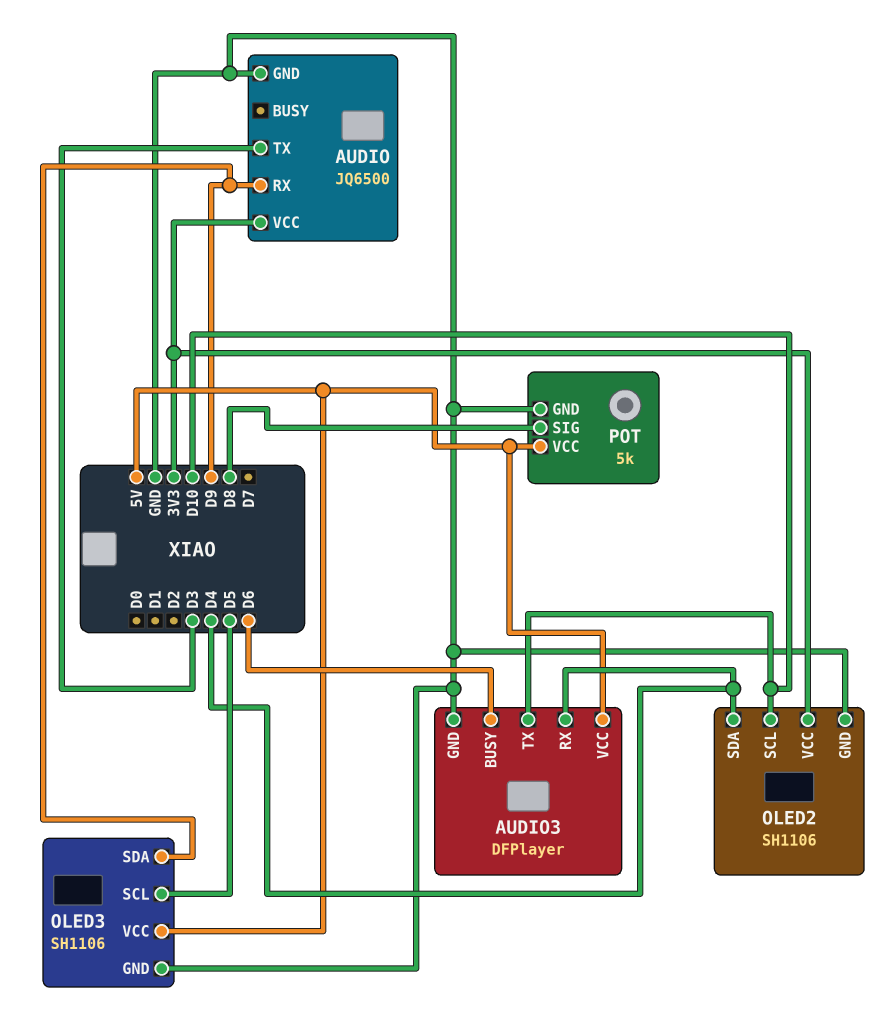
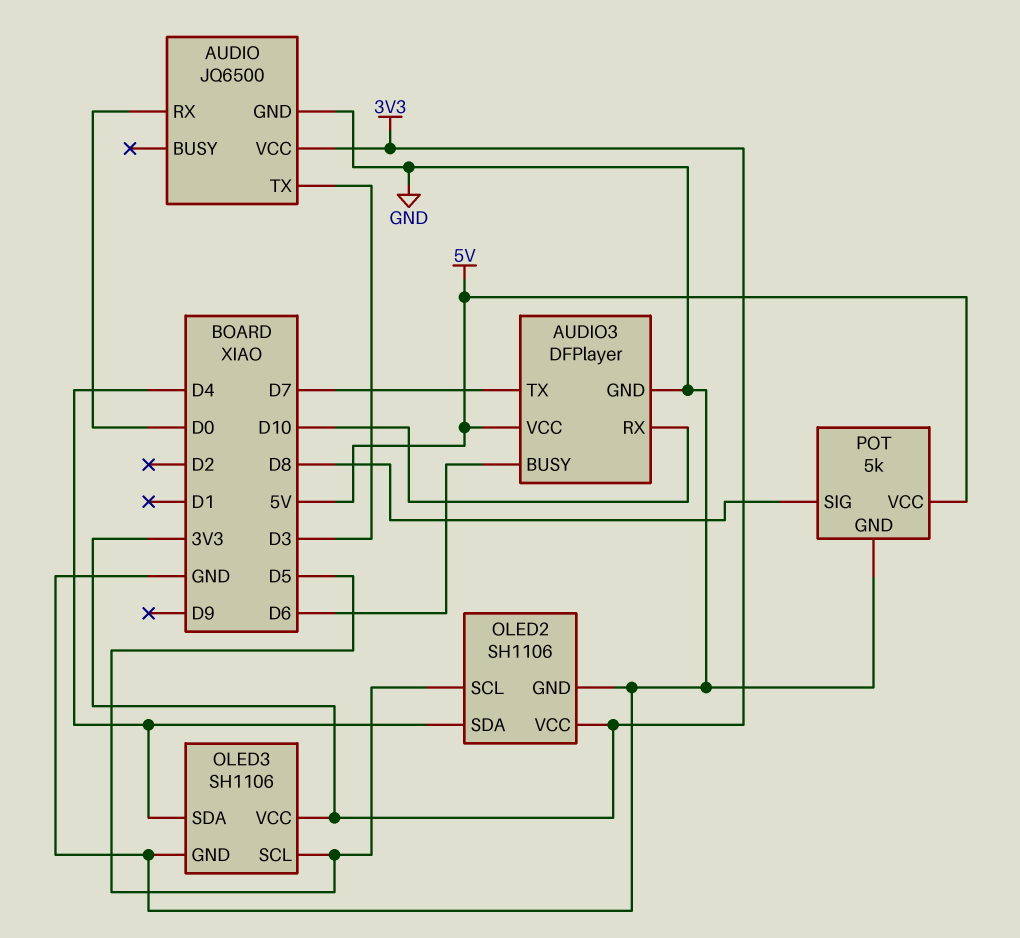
AUDIO pin RX: D9 -> D0
AUDIO3 pin RX: D4 -> D10
AUDIO3 pin TX: D10 -> D7
OLED2 pin SCL: D10 -> D5
OLED3 pin SDA: D9 -> D4
OLED3 pin VCC: 5V -> 3V3

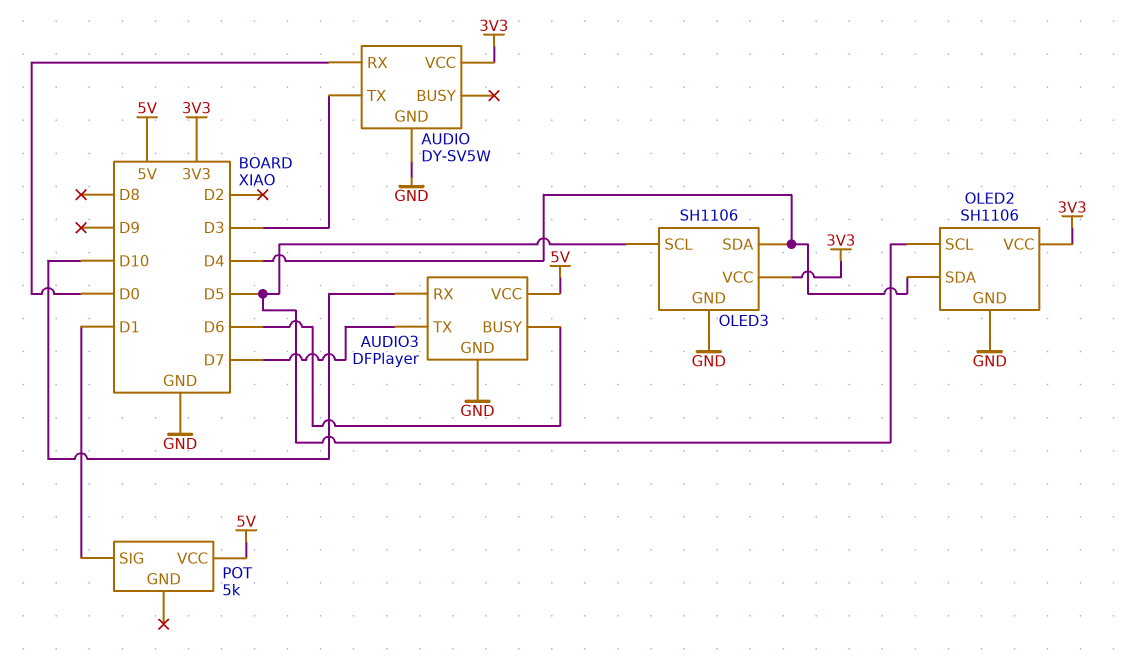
AUDIO: JQ6500 -> DY-SV5W
POT pin GND: GND -> none
POT pin SIG: D8 -> D1

